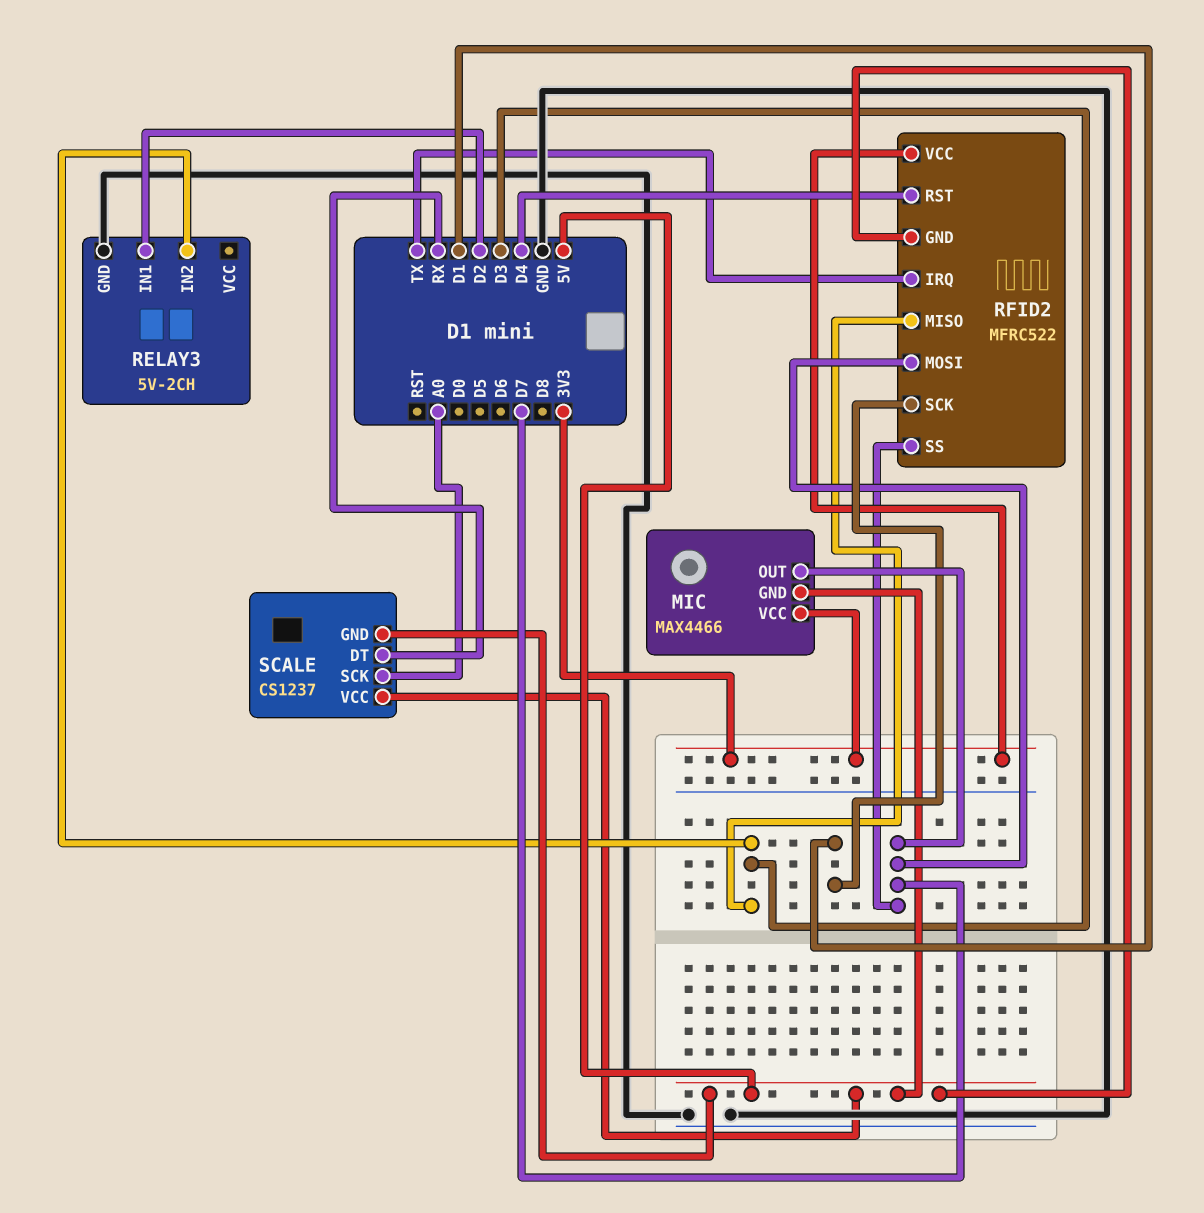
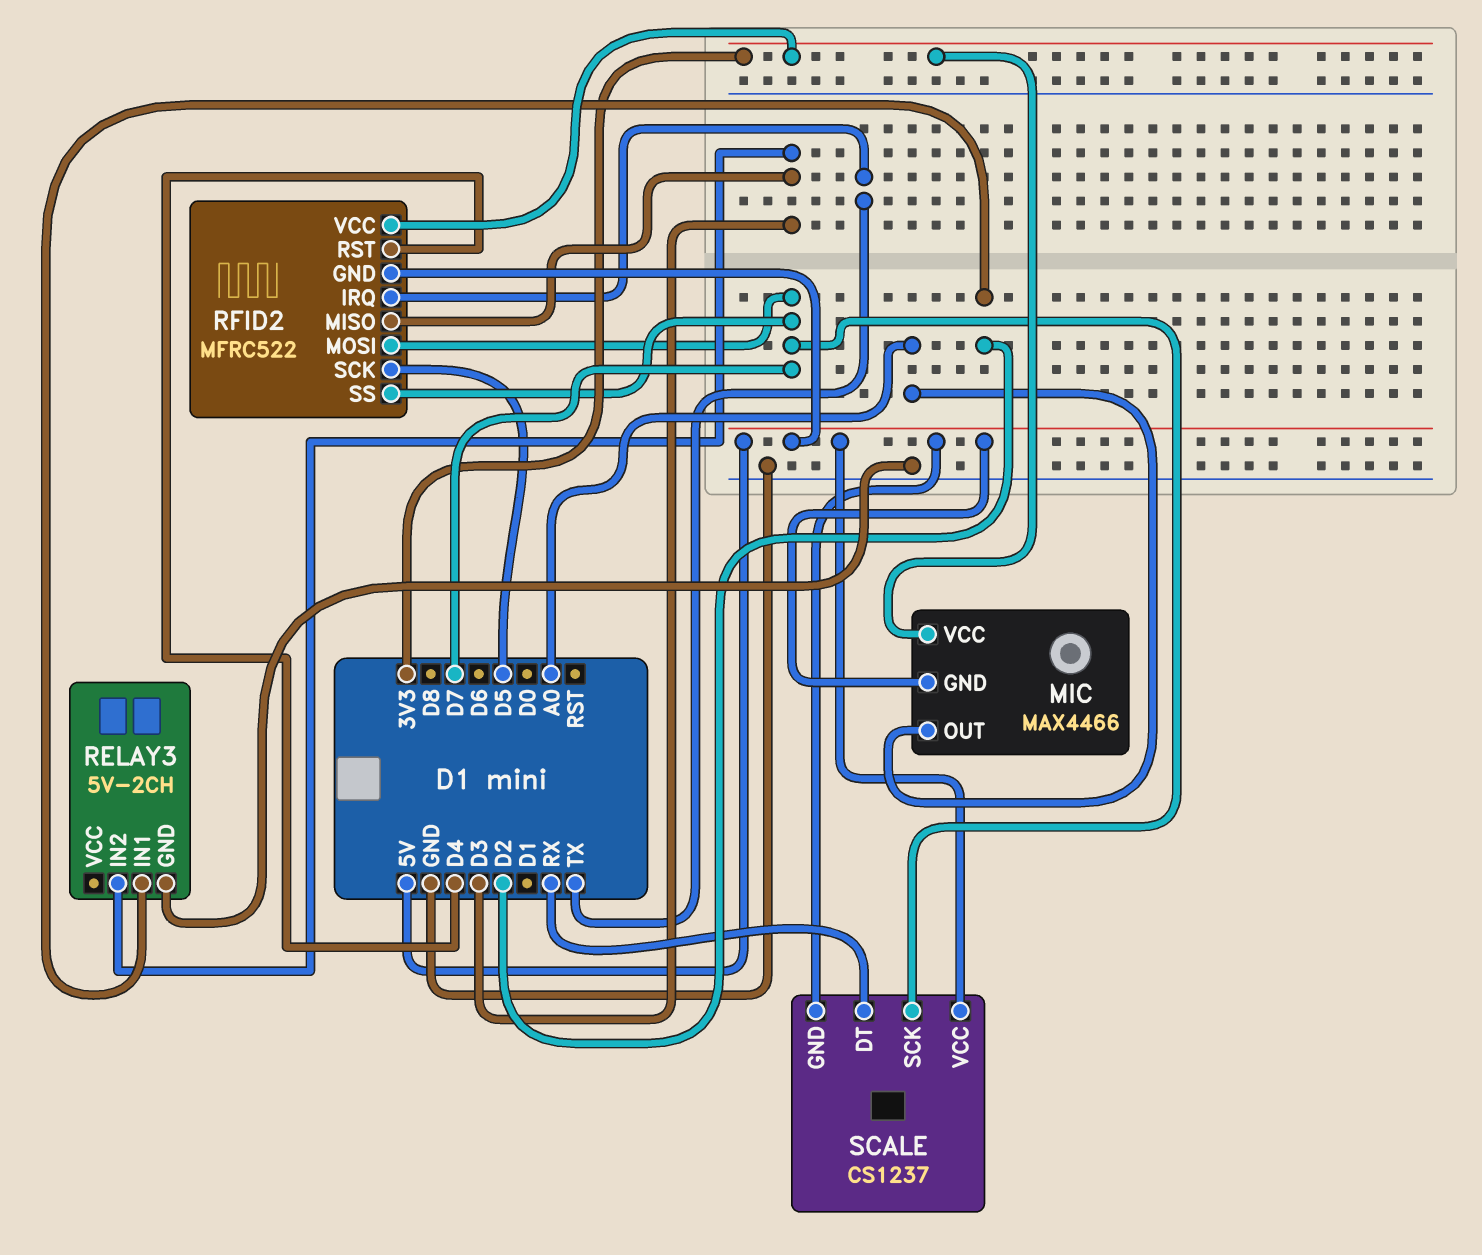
MIC pin OUT: D7 -> A0
RFID2 pin SCK: D1 -> D5
SCALE pin SCK: A0 -> D7

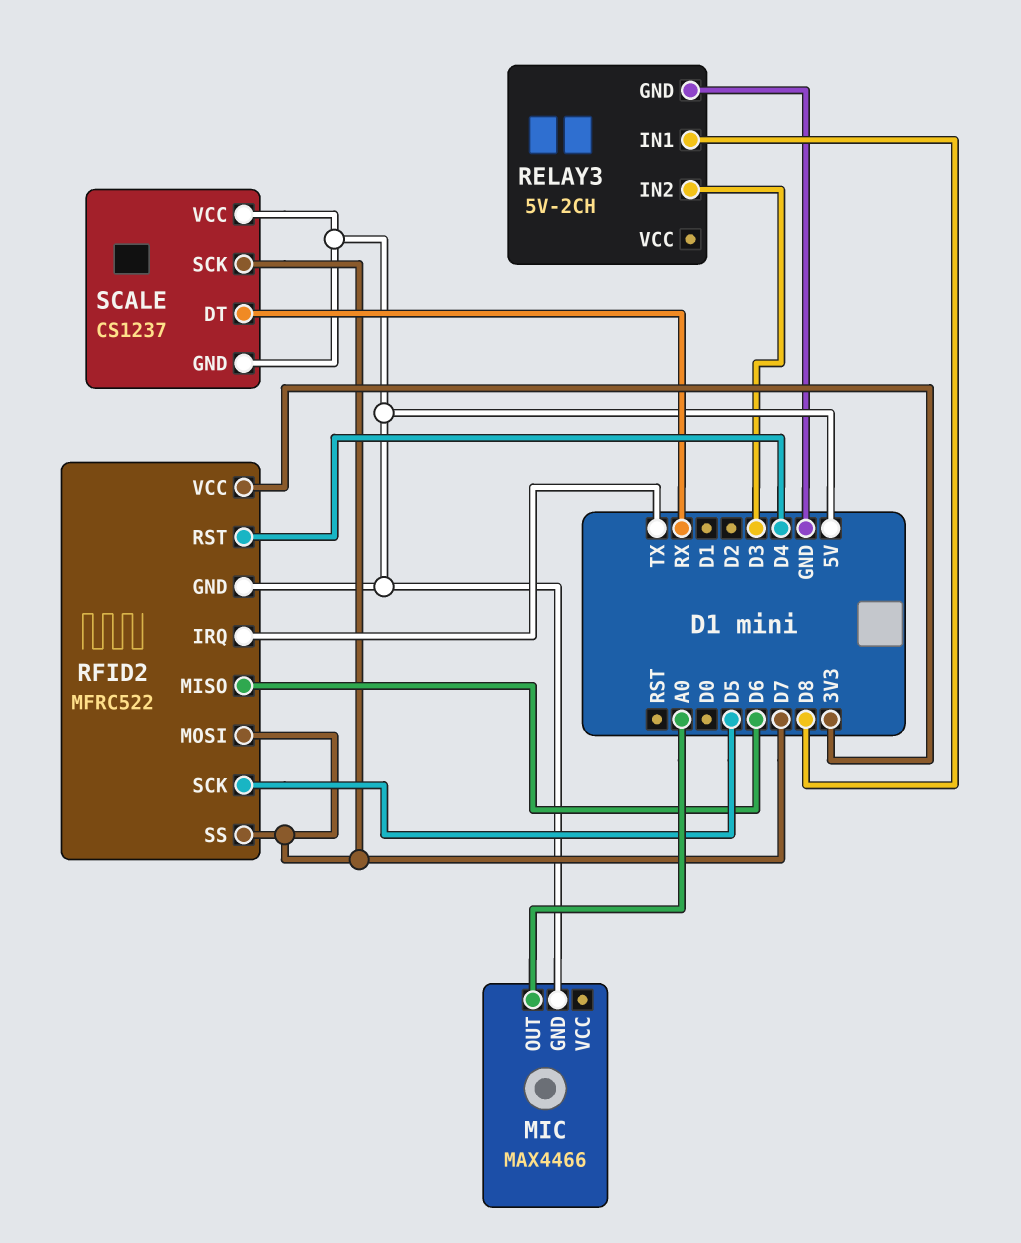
MIC pin VCC: 3V3 -> none
RELAY3 pin IN1: D2 -> D8
RFID2 pin MISO: D3 -> D6

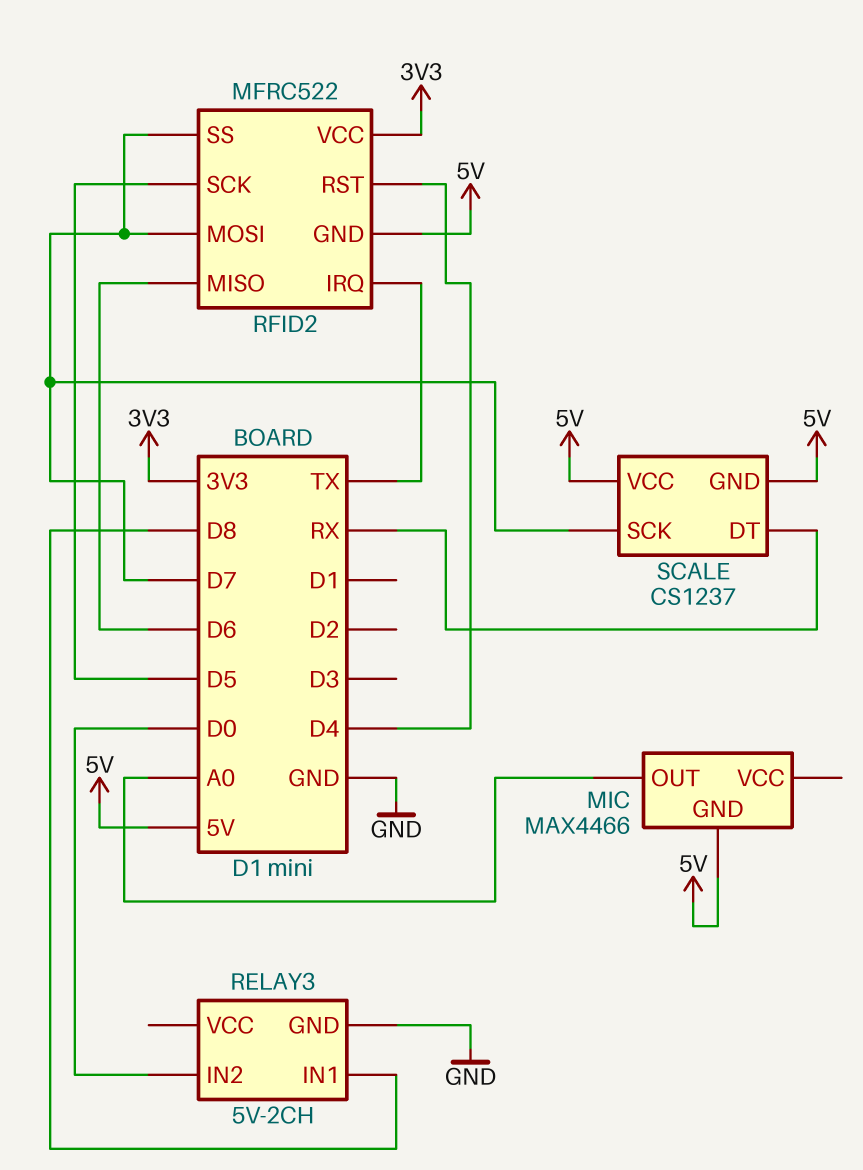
RELAY3 pin IN2: D3 -> D0

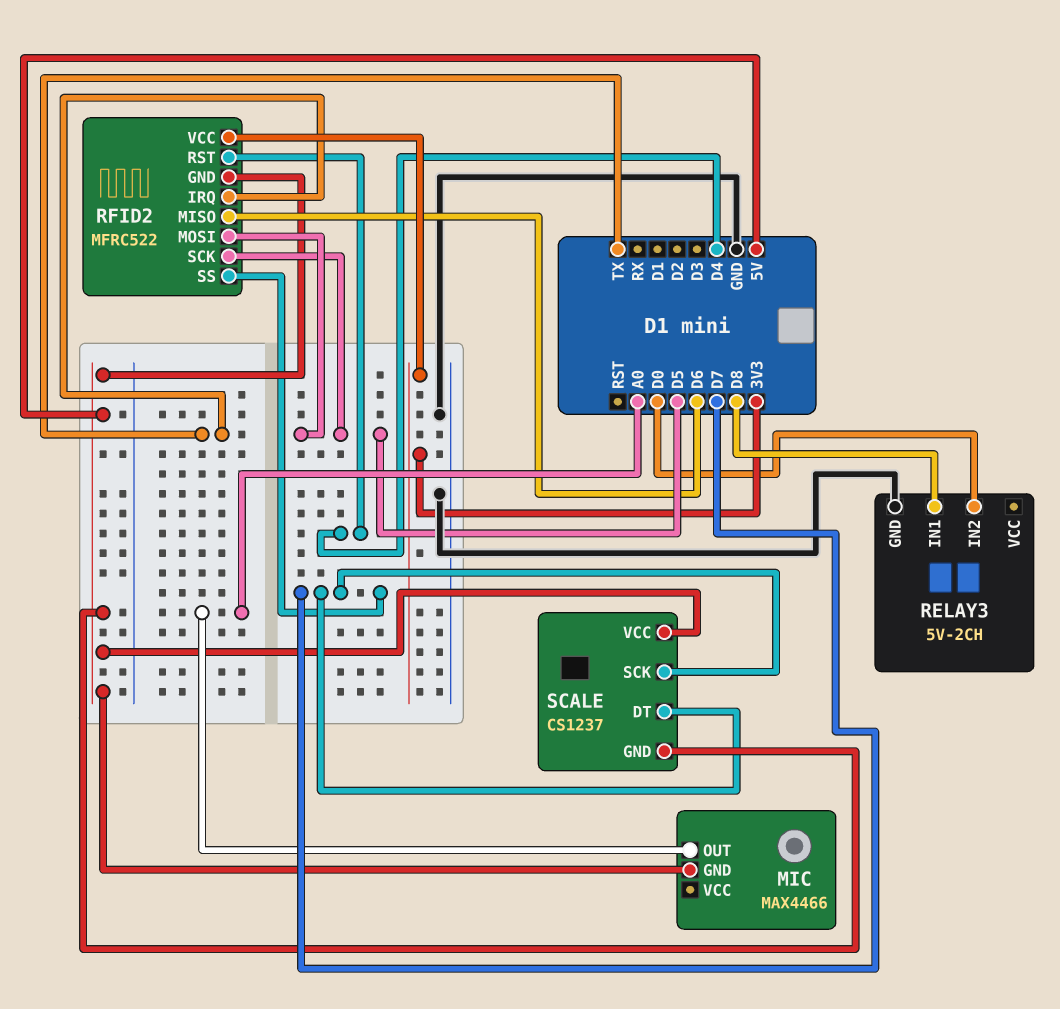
RFID2 pin MOSI: D7 -> D5
SCALE pin DT: RX -> D7

